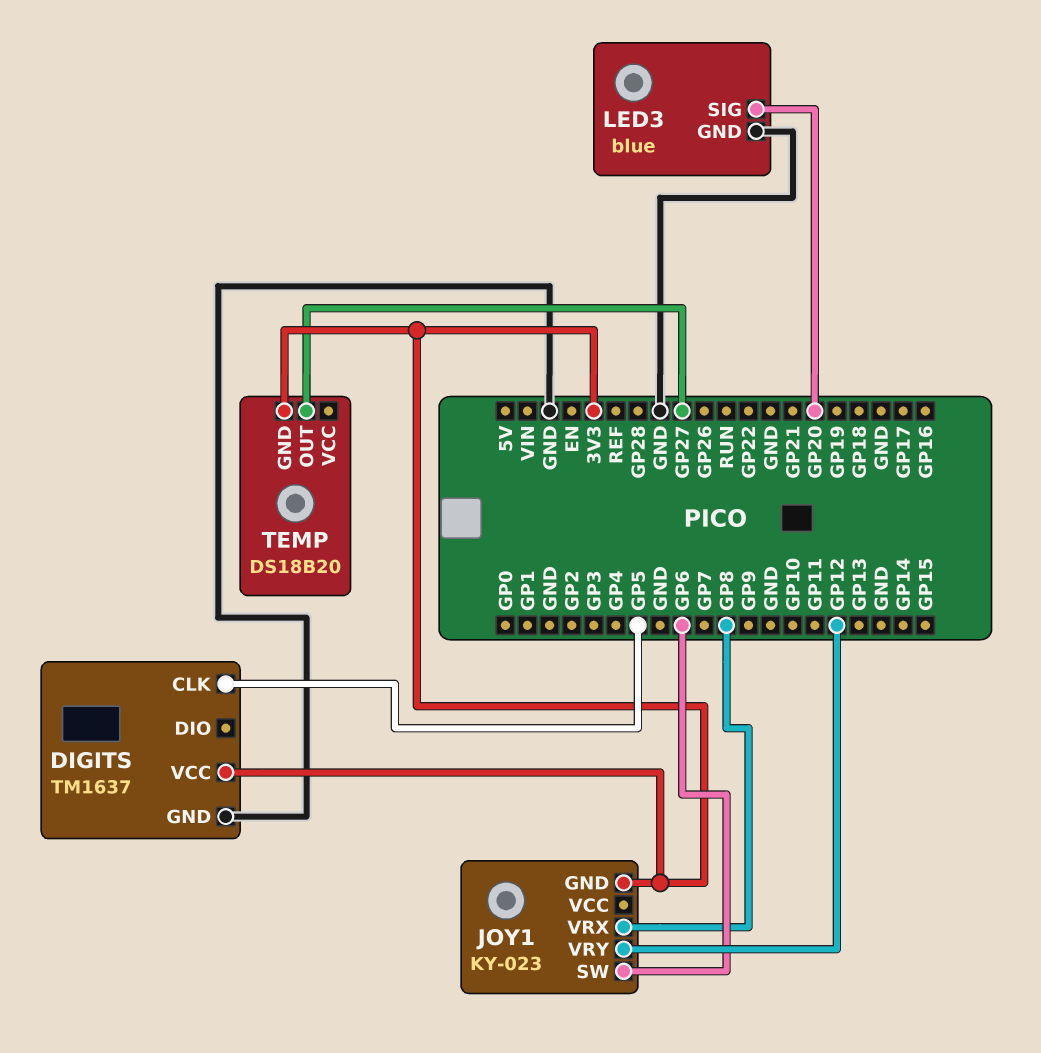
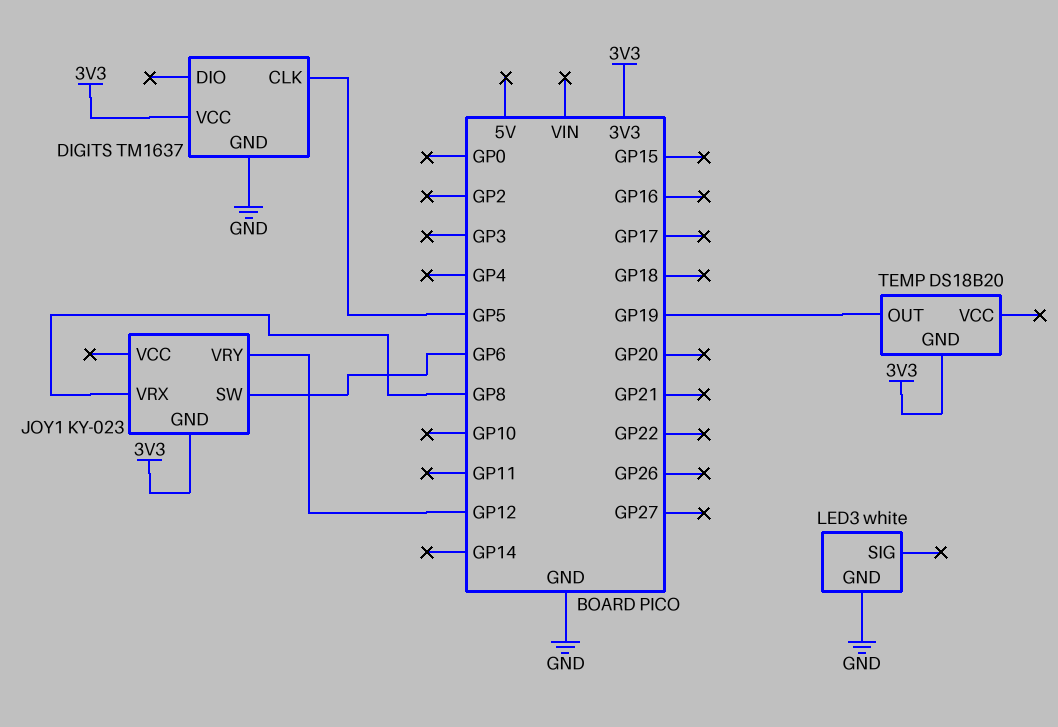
LED3: blue -> white
LED3 pin SIG: GP20 -> none
TEMP pin OUT: GP27 -> GP19

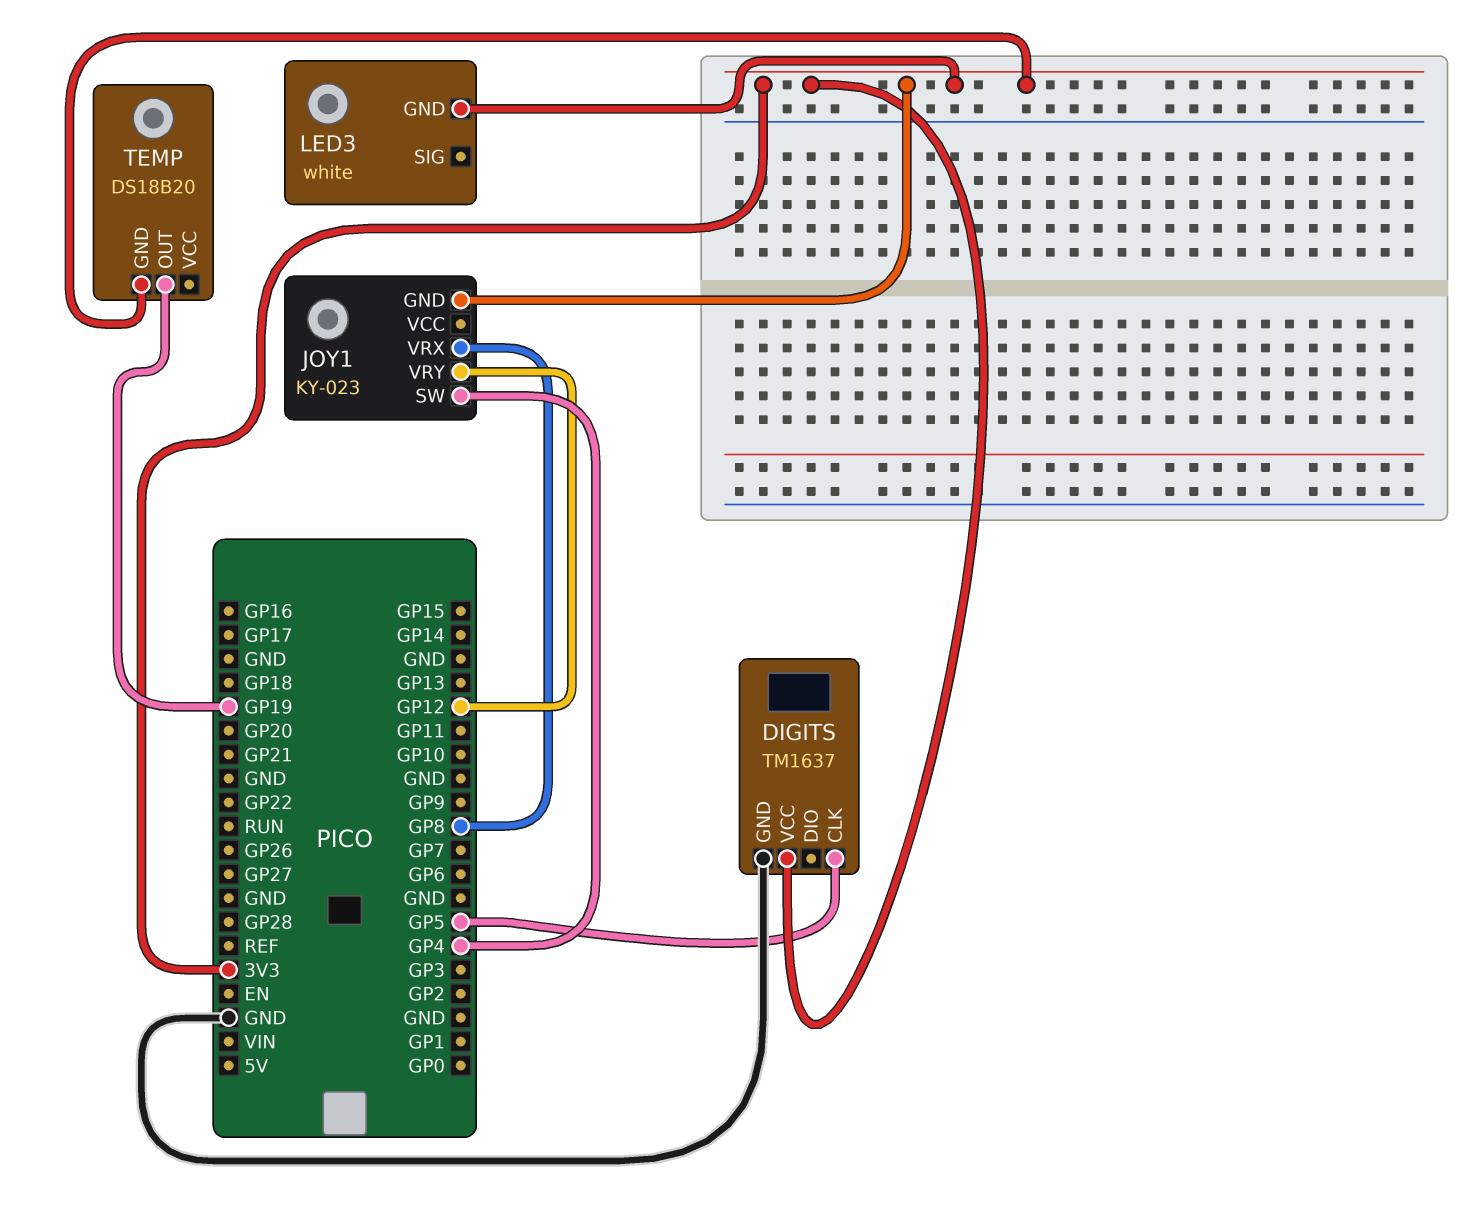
JOY1 pin SW: GP6 -> GP4
LED3 pin GND: GND -> 3V3

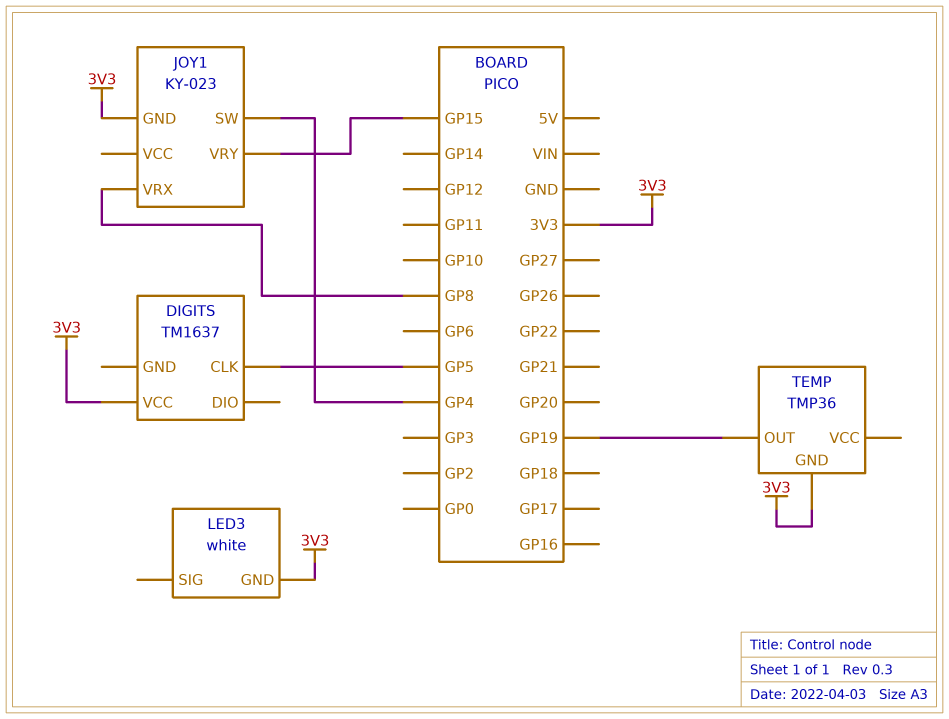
DIGITS pin GND: GND -> none
JOY1 pin VRY: GP12 -> GP15
TEMP: DS18B20 -> TMP36

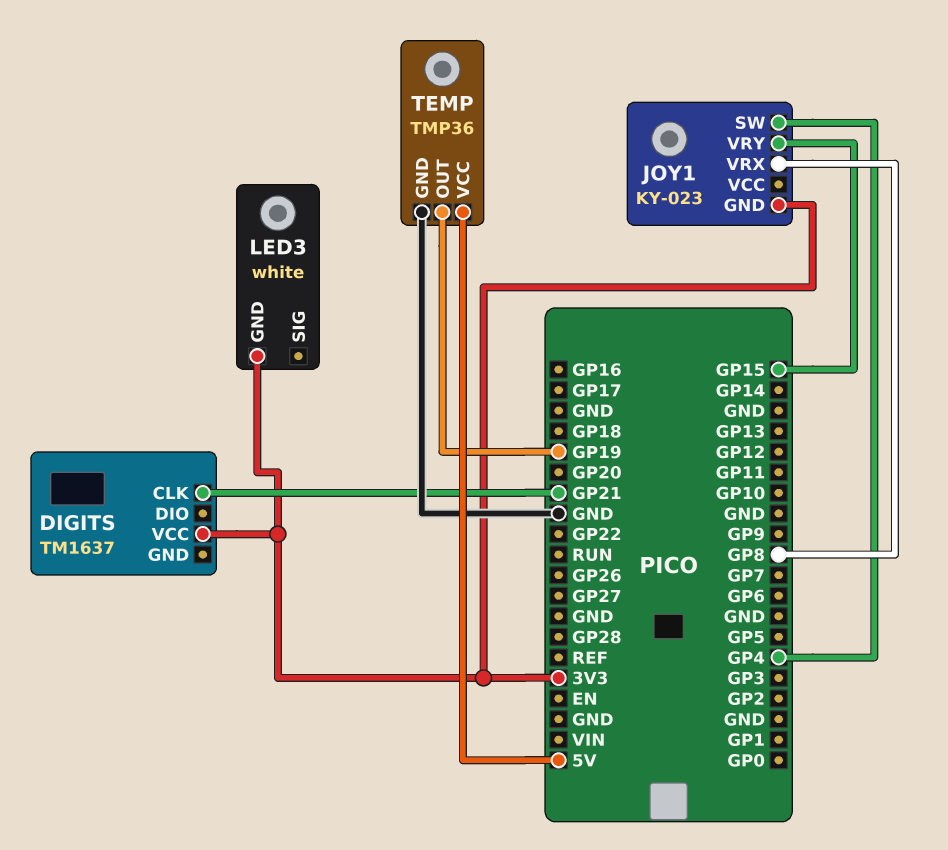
DIGITS pin CLK: GP5 -> GP21
TEMP pin GND: 3V3 -> GND
TEMP pin VCC: none -> 5V

